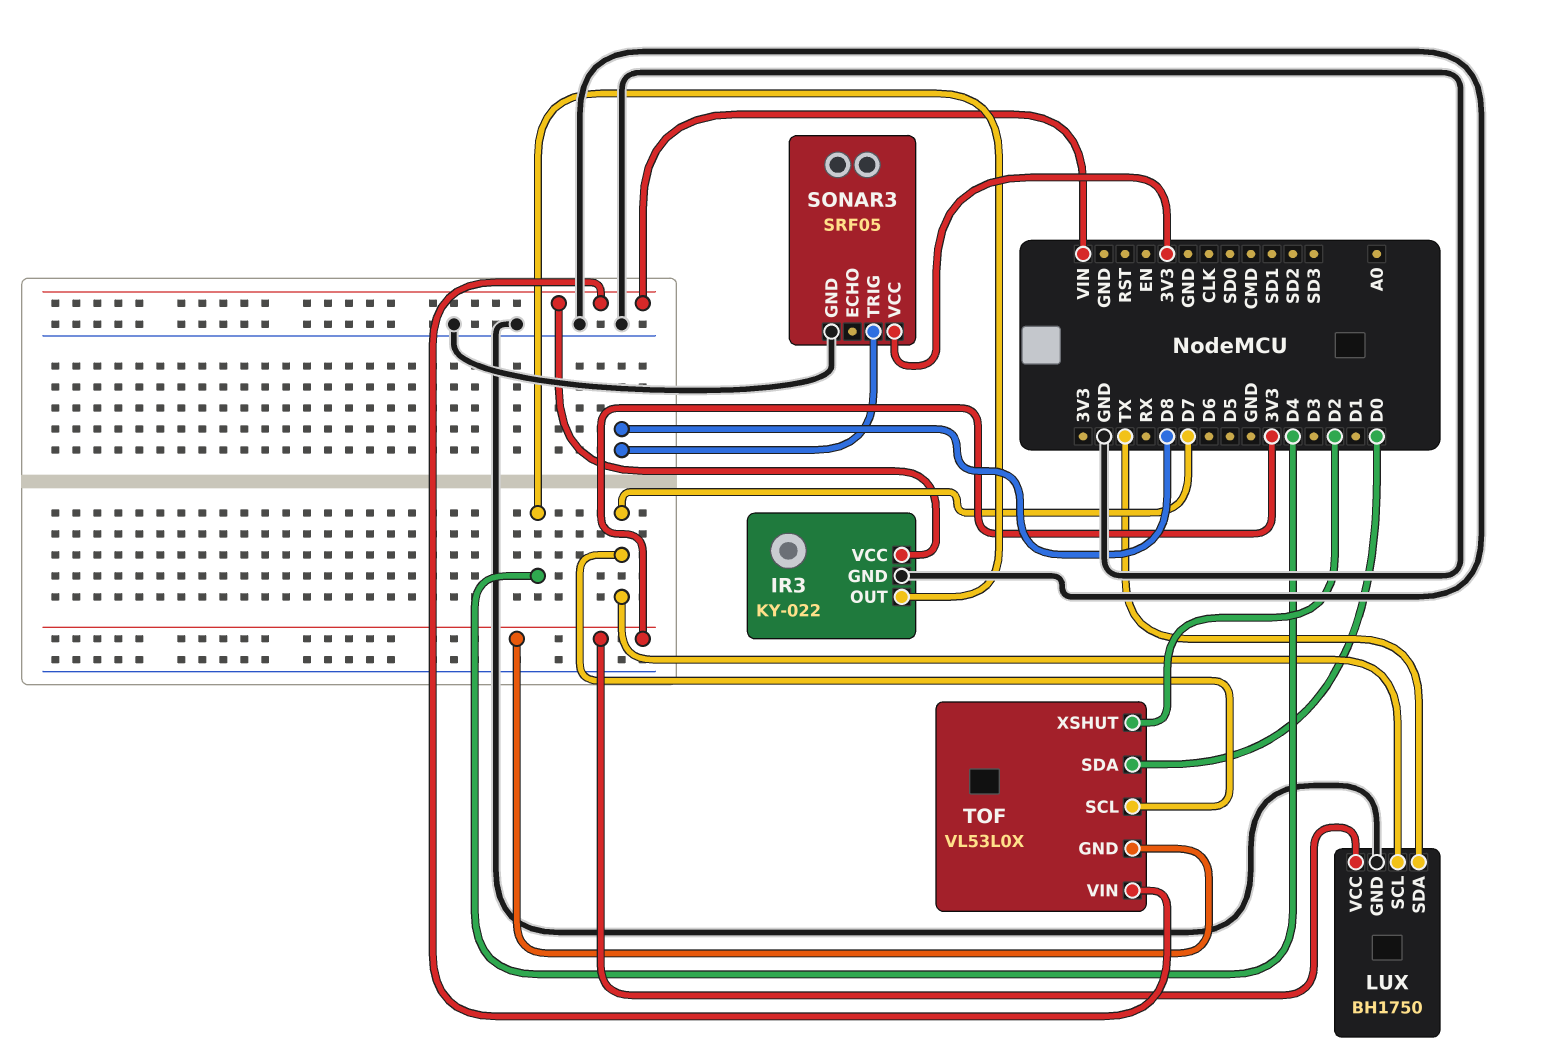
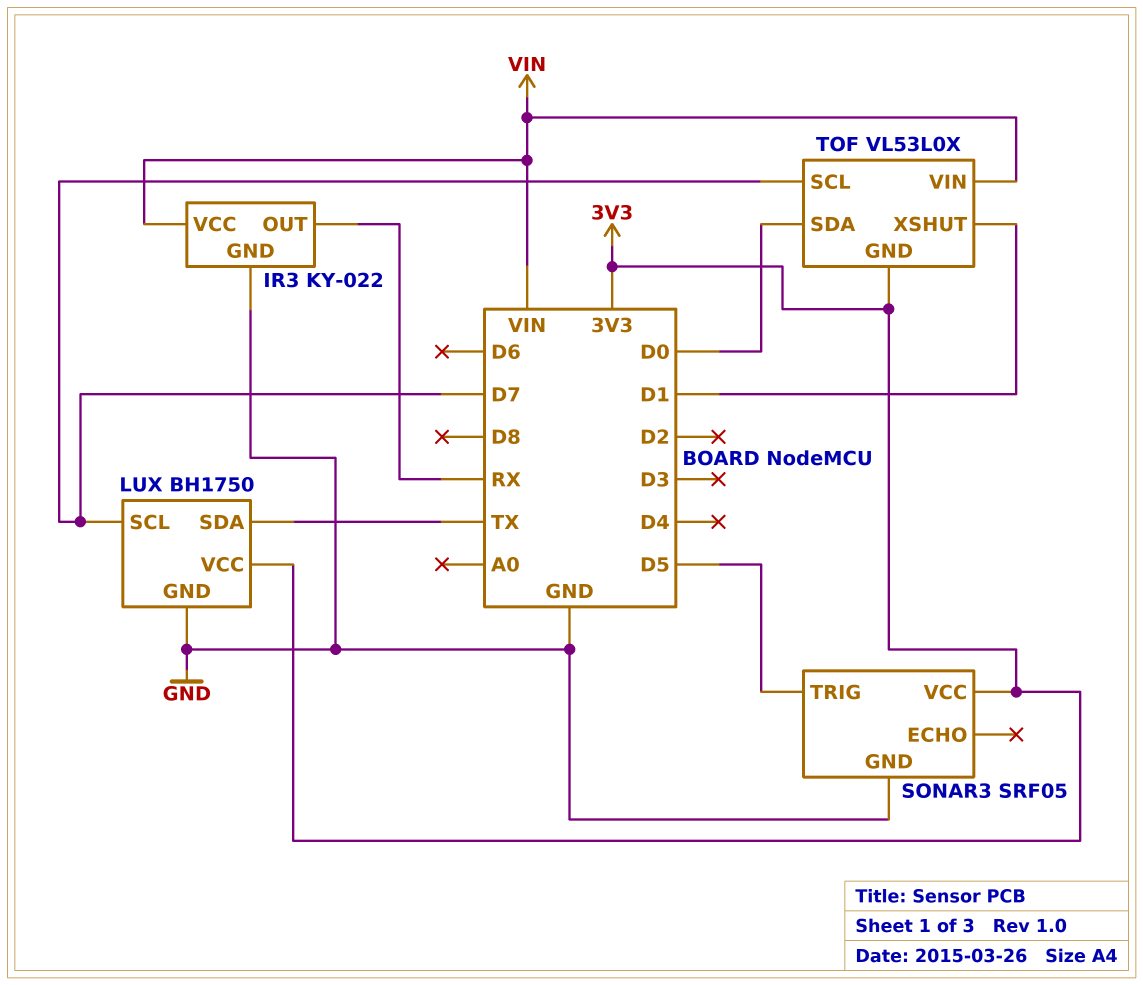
IR3 pin OUT: D4 -> RX
SONAR3 pin TRIG: D8 -> D5
TOF pin XSHUT: D2 -> D1

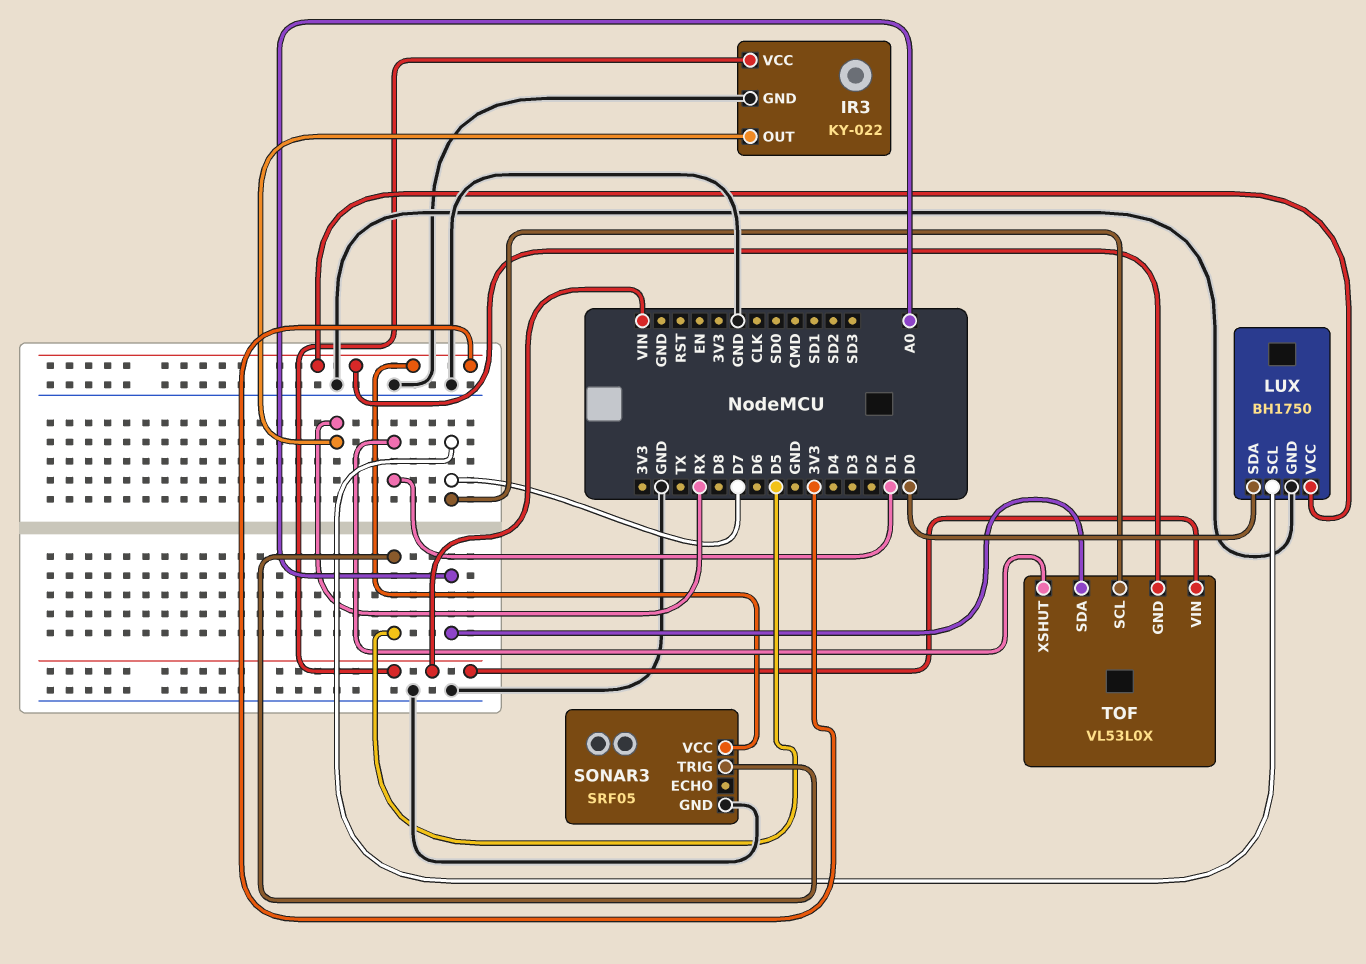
LUX pin SDA: TX -> D0
TOF pin SDA: D0 -> A0

